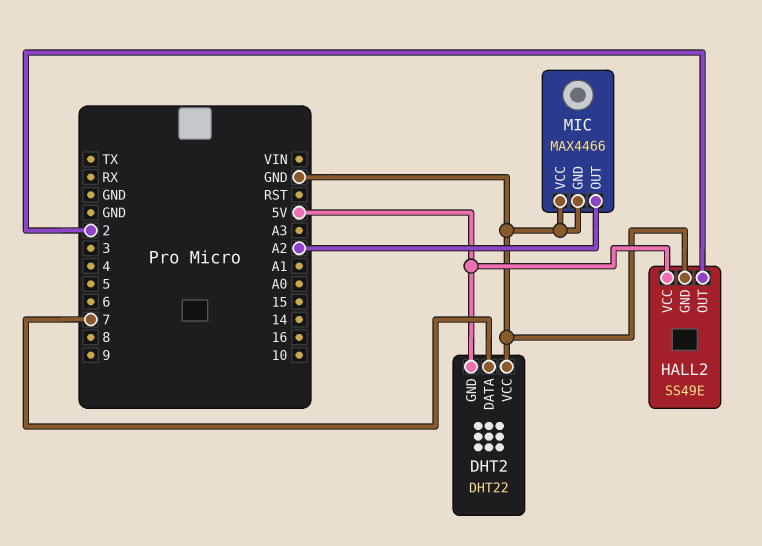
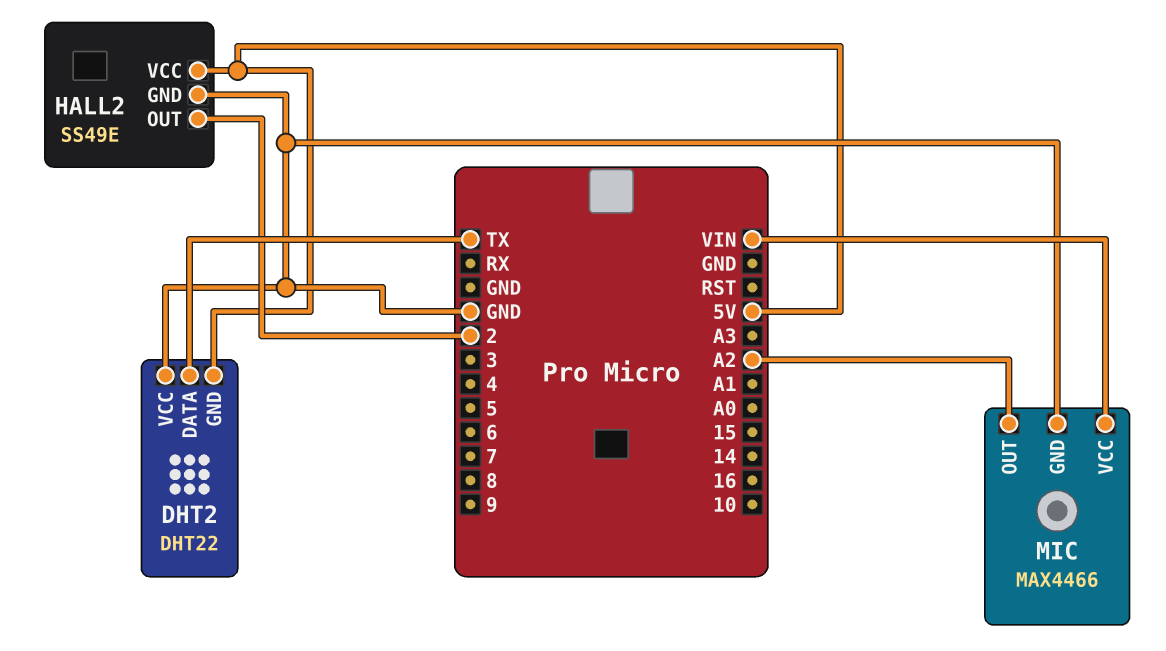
DHT2 pin DATA: 7 -> TX
MIC pin VCC: GND -> VIN

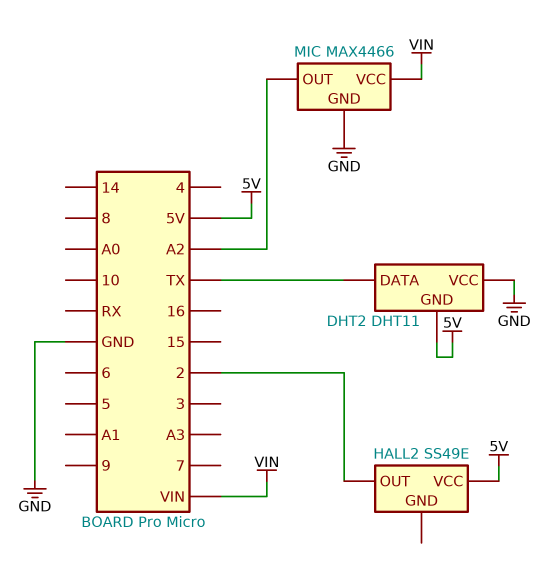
DHT2: DHT22 -> DHT11
HALL2 pin GND: GND -> none

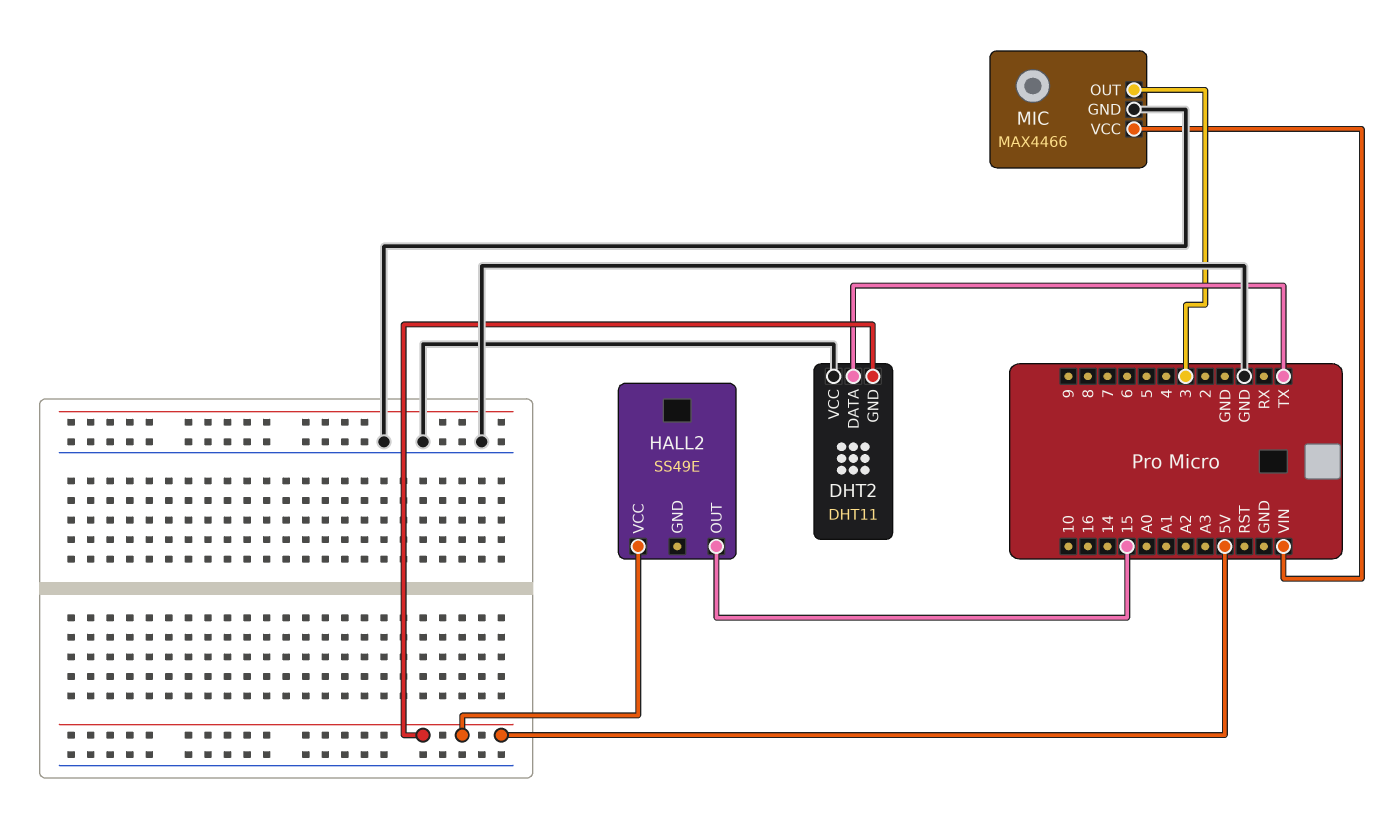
HALL2 pin OUT: 2 -> 15
MIC pin OUT: A2 -> 3

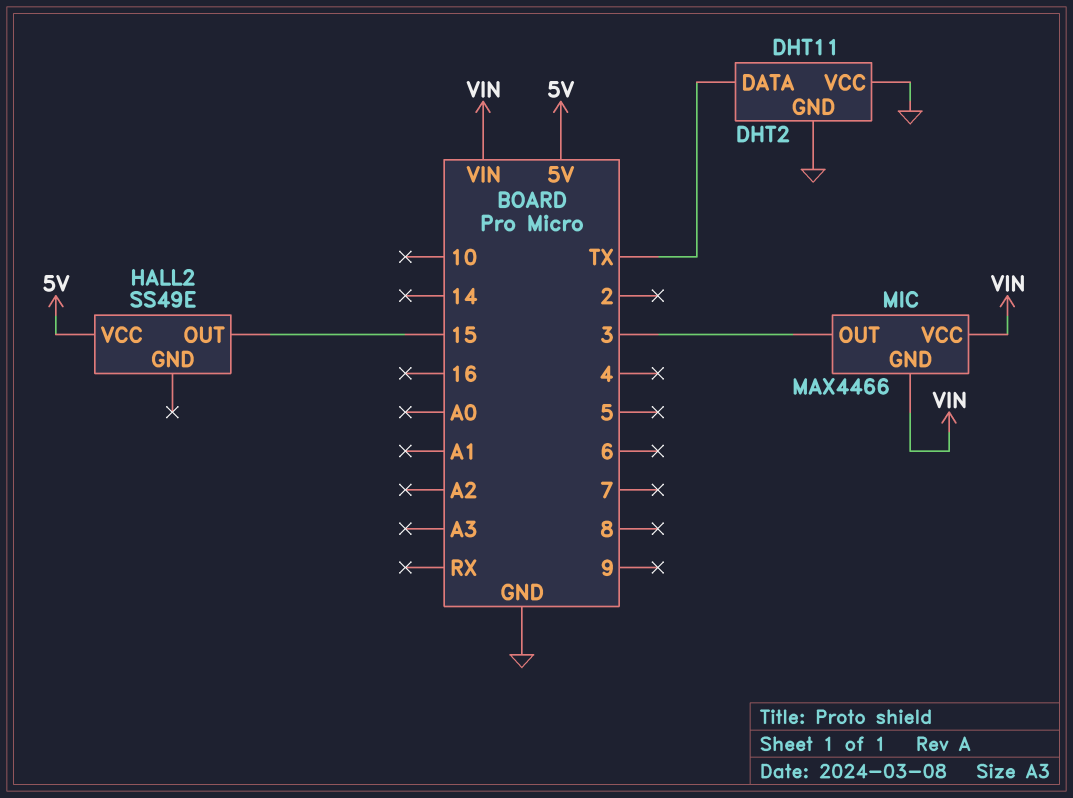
DHT2 pin GND: 5V -> GND
MIC pin GND: GND -> VIN

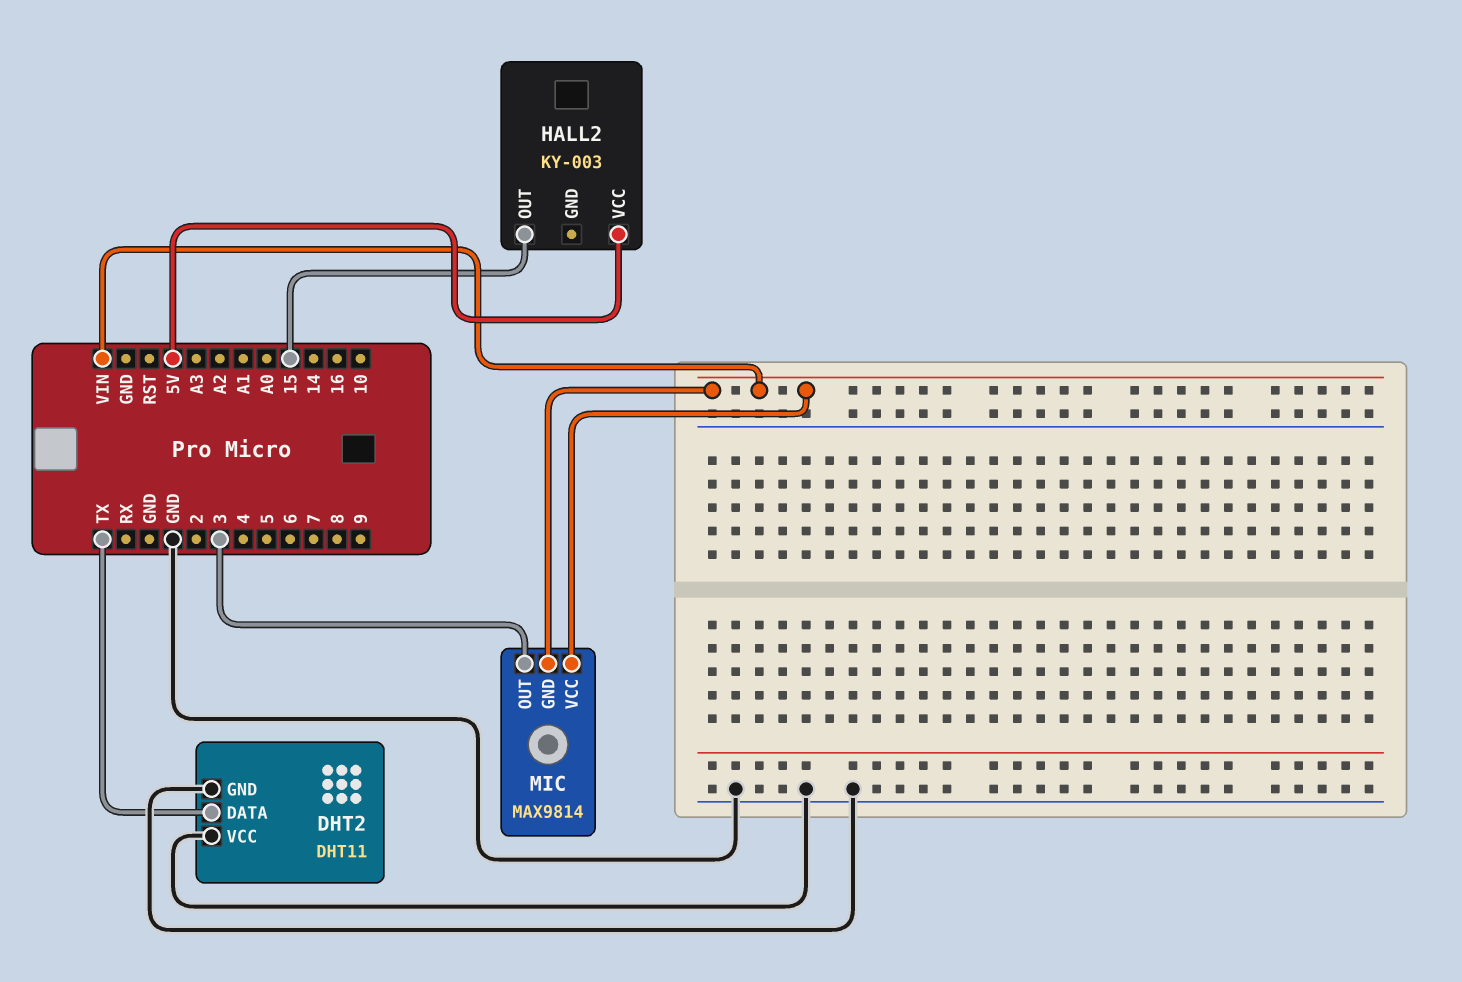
HALL2: SS49E -> KY-003
MIC: MAX4466 -> MAX9814

